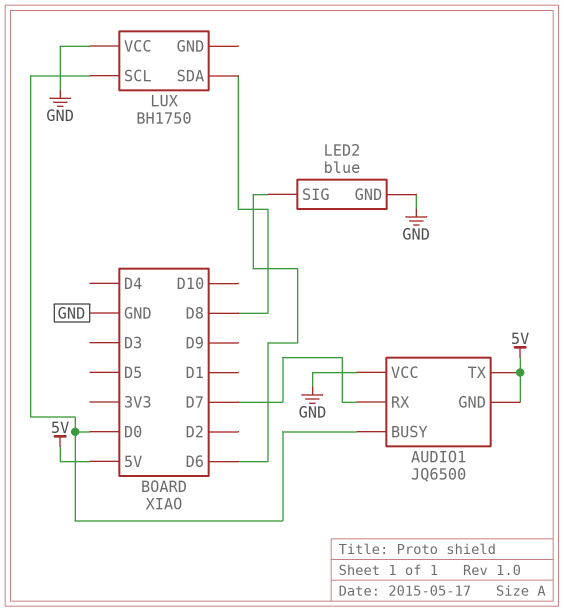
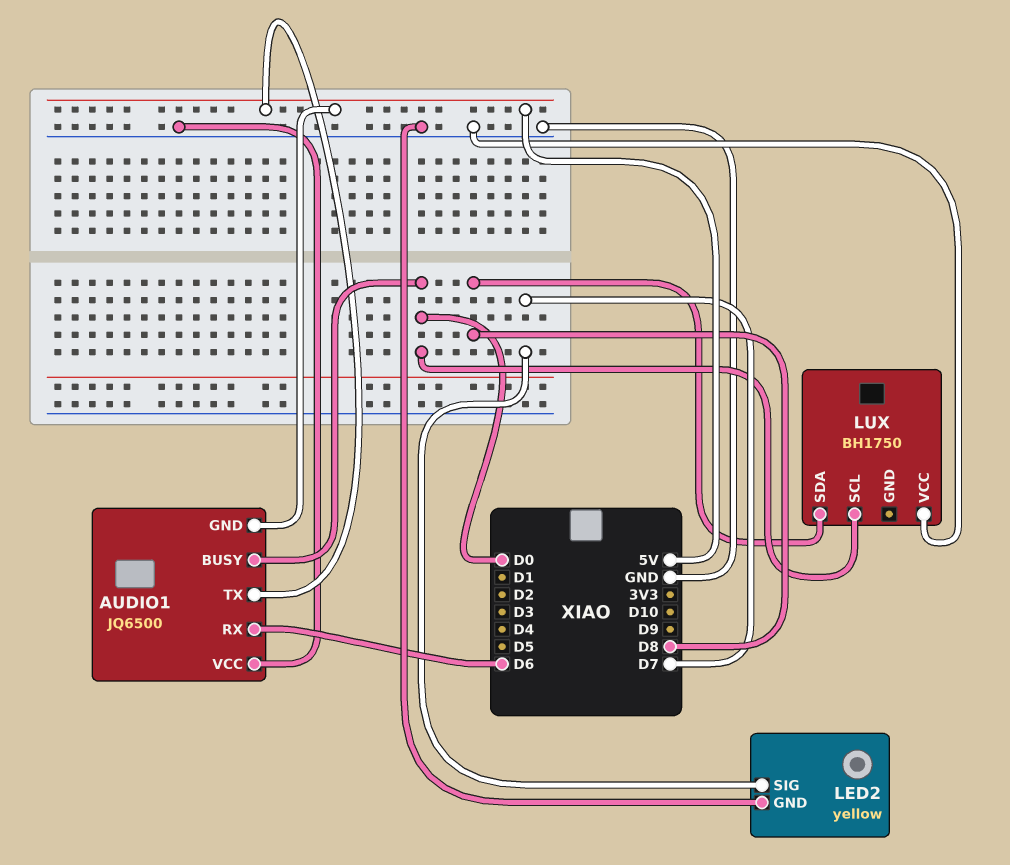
AUDIO1 pin RX: D7 -> D6
LED2: blue -> yellow
LED2 pin SIG: D6 -> D7

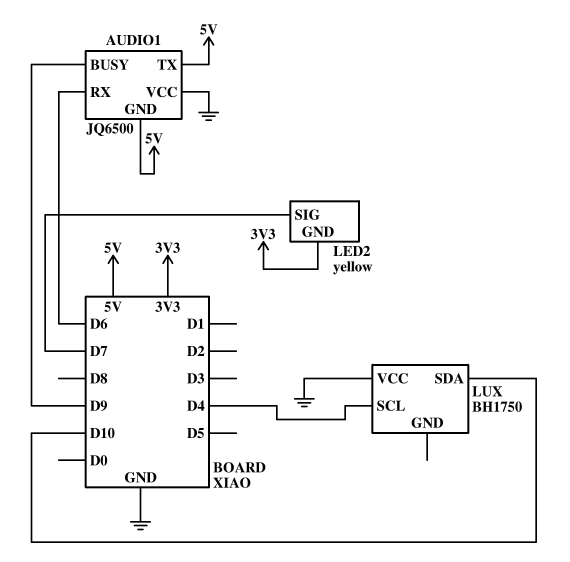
AUDIO1 pin BUSY: D0 -> D9
LED2 pin GND: GND -> 3V3
LUX pin SCL: D0 -> D4
LUX pin SDA: D8 -> D10

